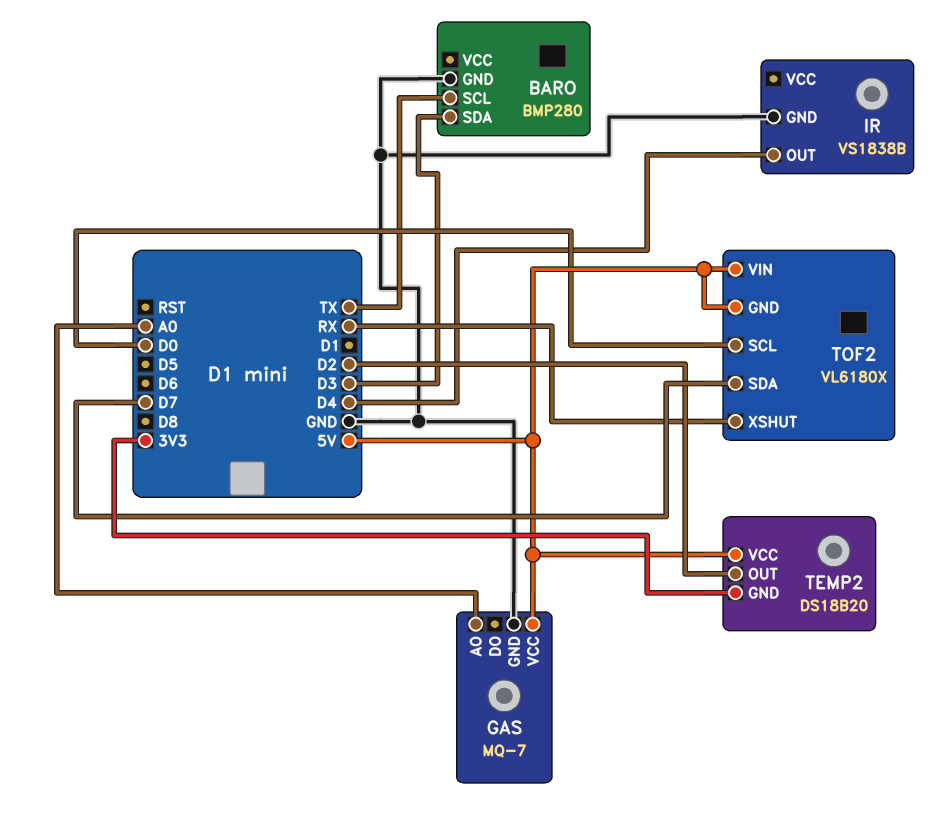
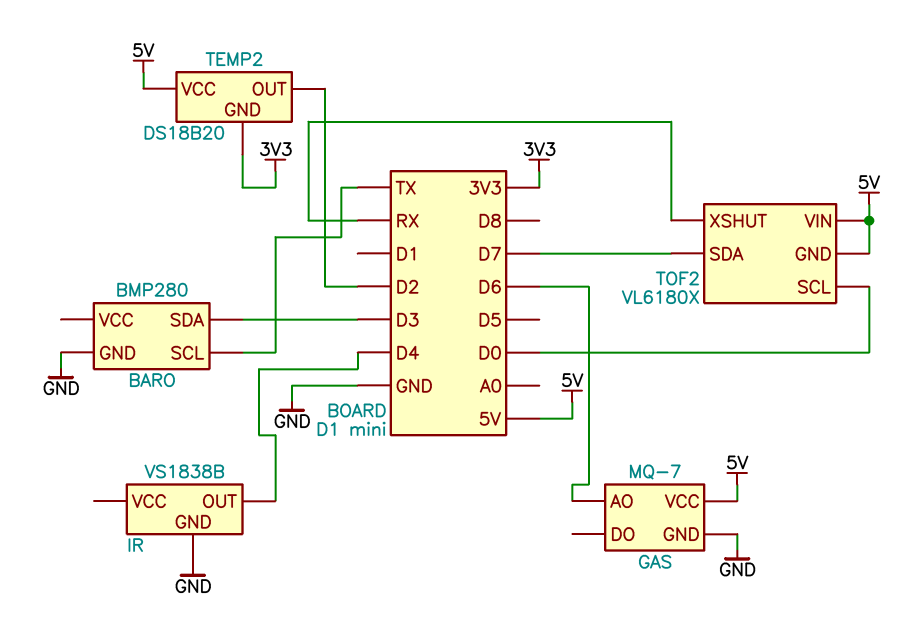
GAS pin AO: A0 -> D6

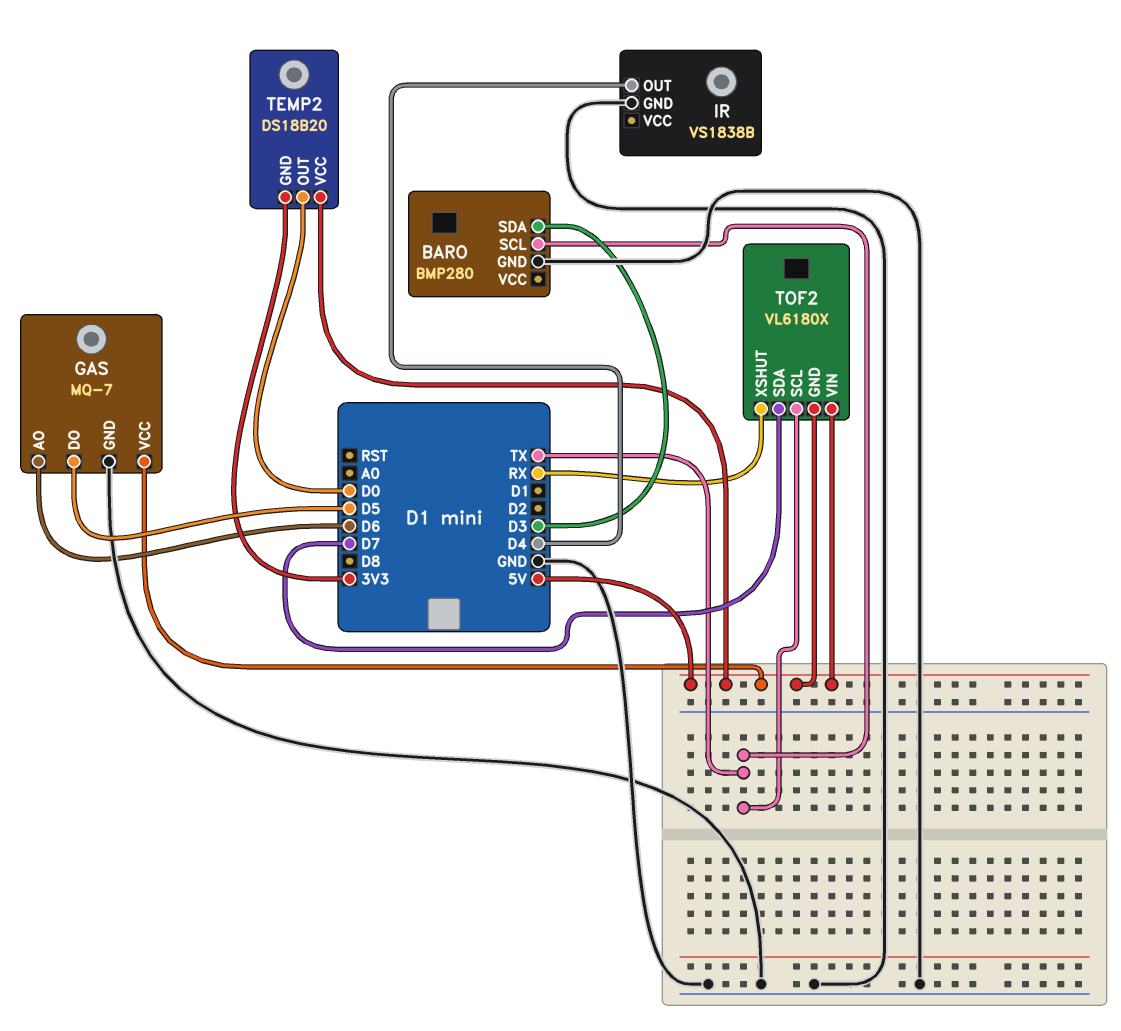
GAS pin DO: none -> D5
TEMP2 pin OUT: D2 -> D0
TOF2 pin SCL: D0 -> TX

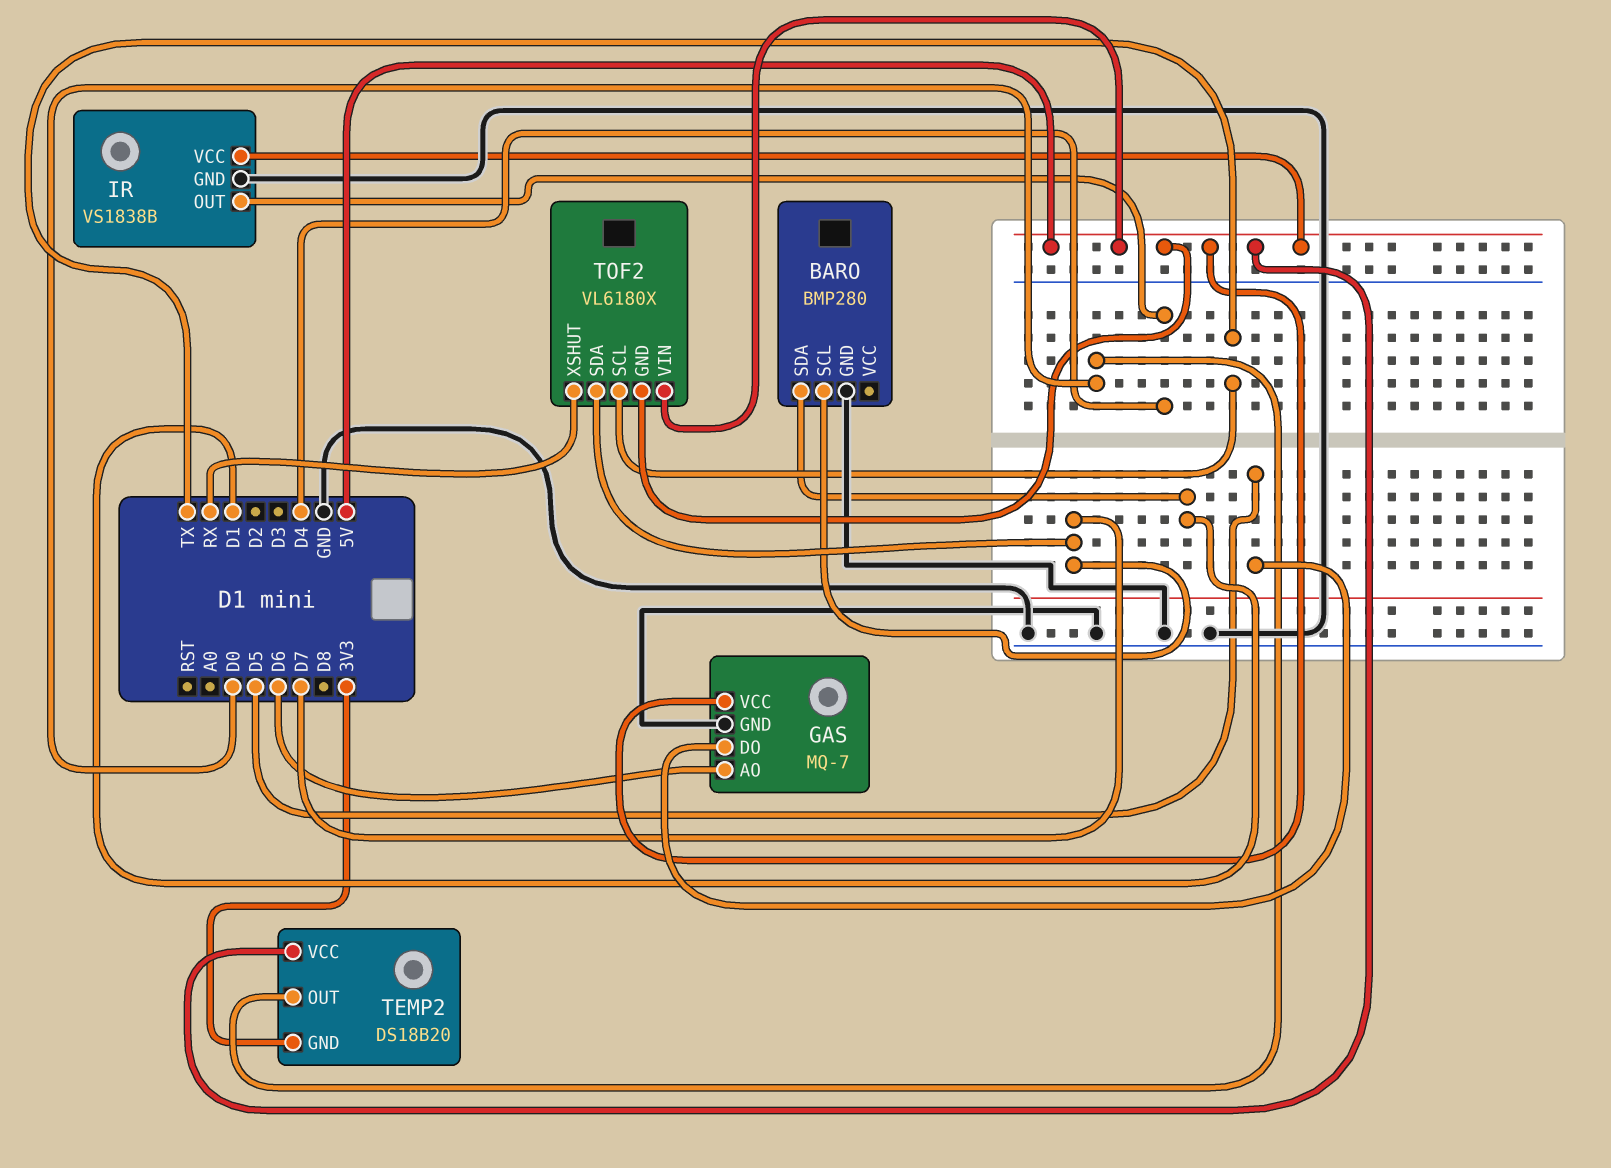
BARO pin SCL: TX -> D7
BARO pin SDA: D3 -> D1
IR pin VCC: none -> 5V

